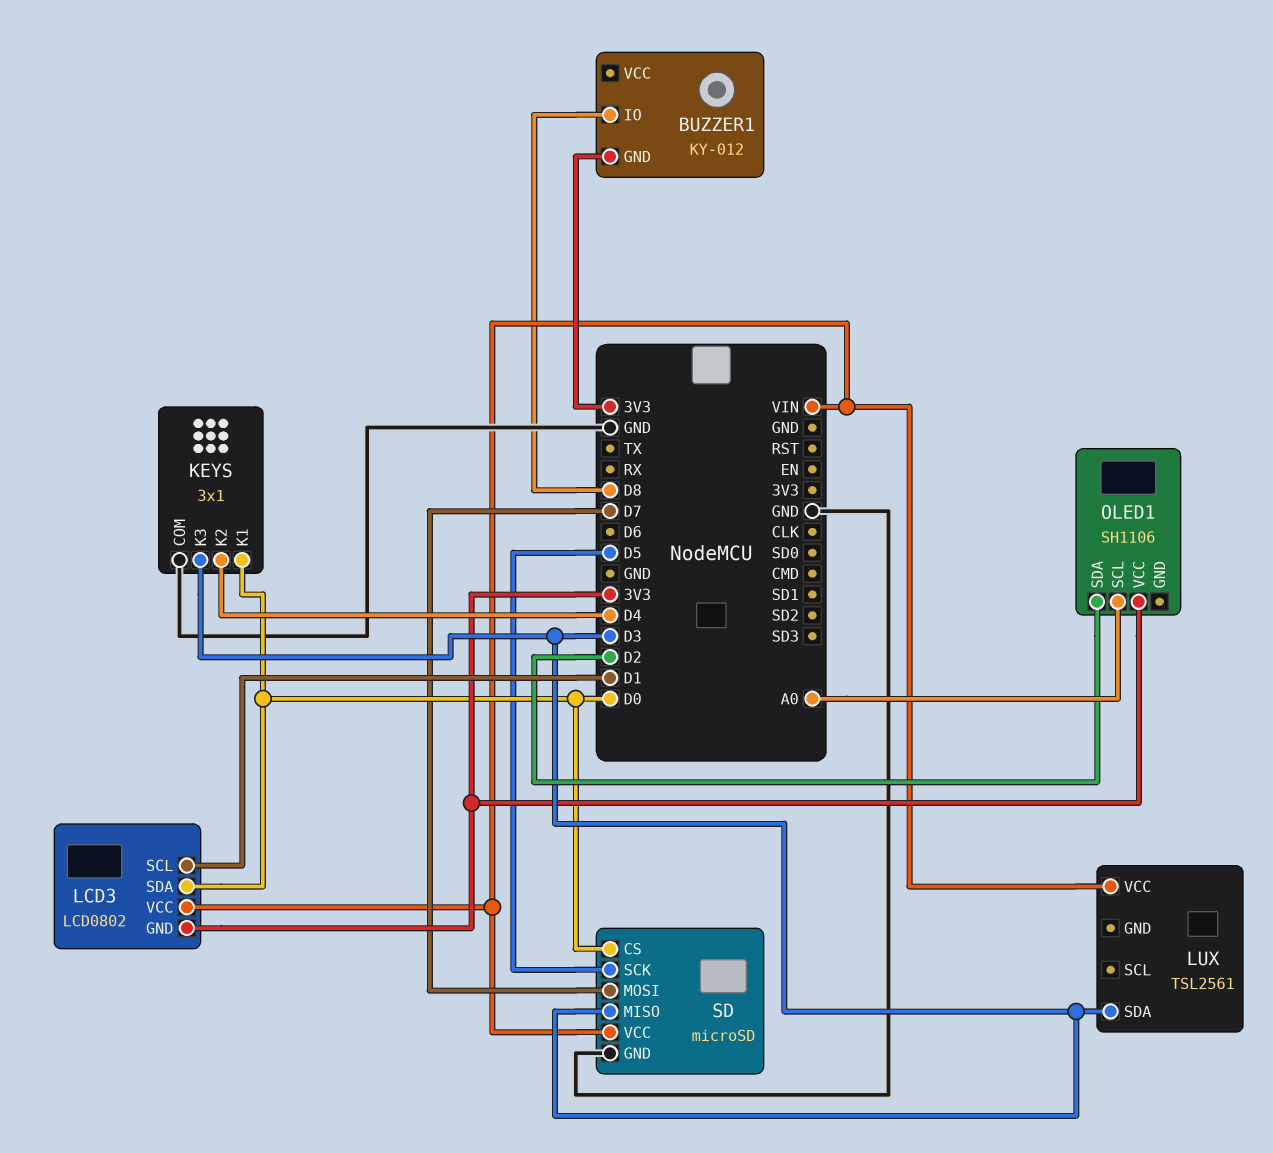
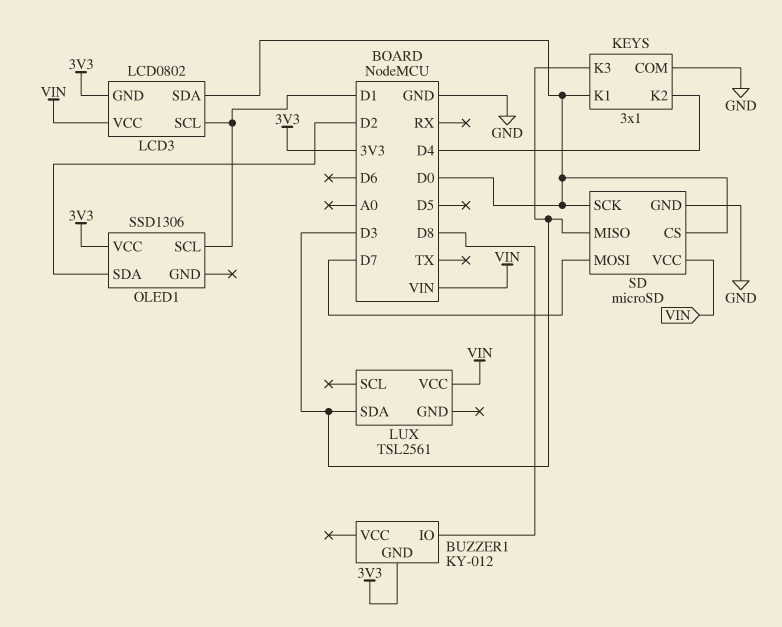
OLED1: SH1106 -> SSD1306
OLED1 pin SCL: A0 -> D1
SD pin SCK: D5 -> D0

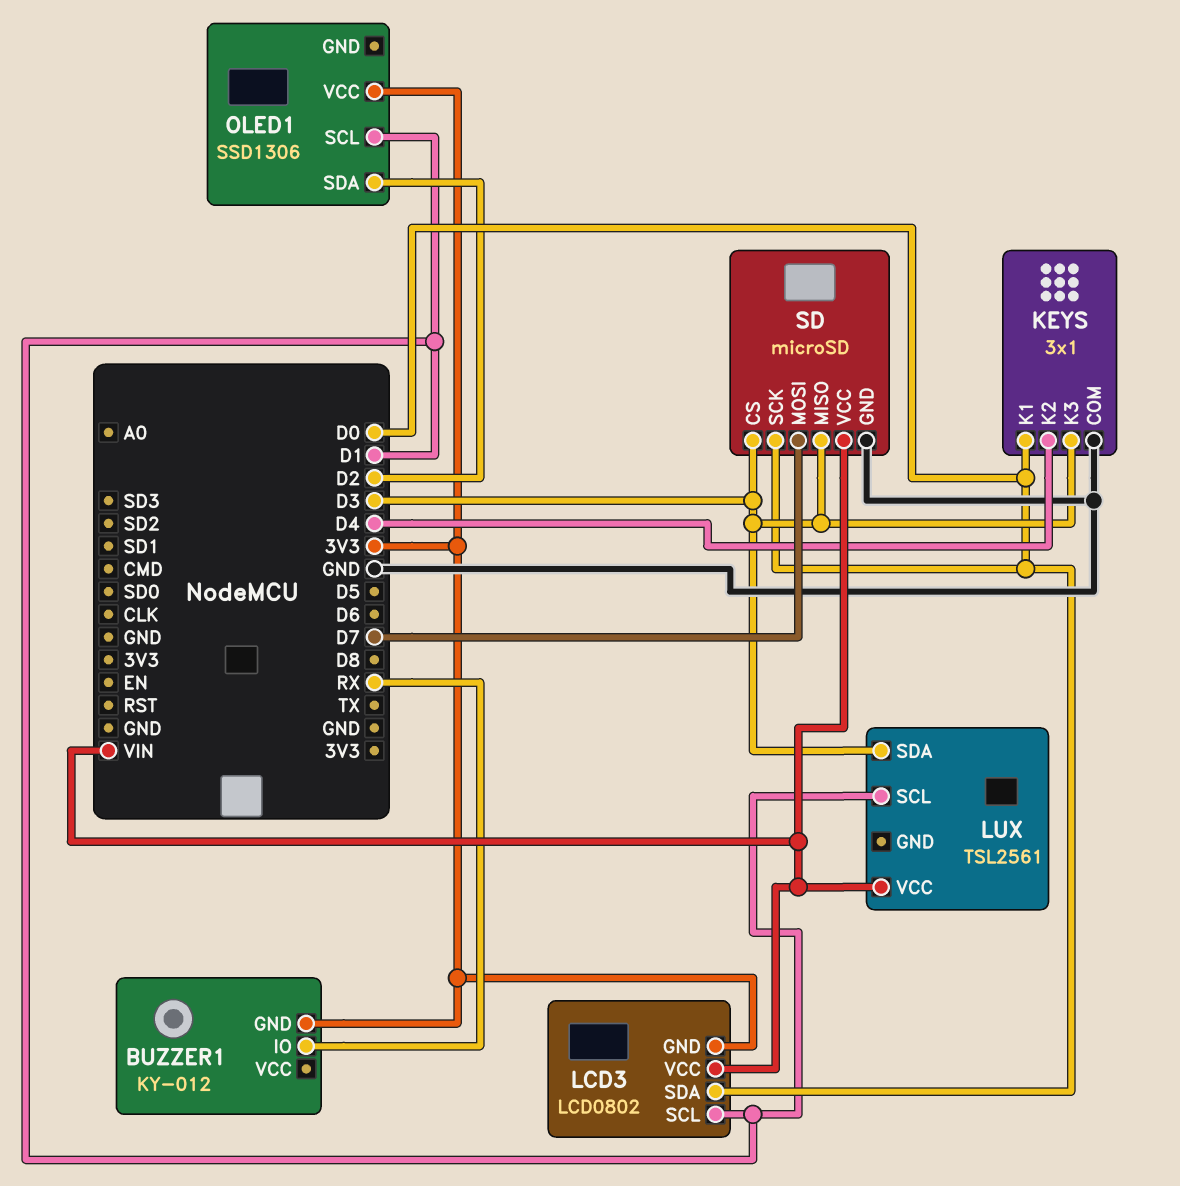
BUZZER1 pin IO: D8 -> RX
LUX pin SCL: none -> D1
SD pin CS: D0 -> D3

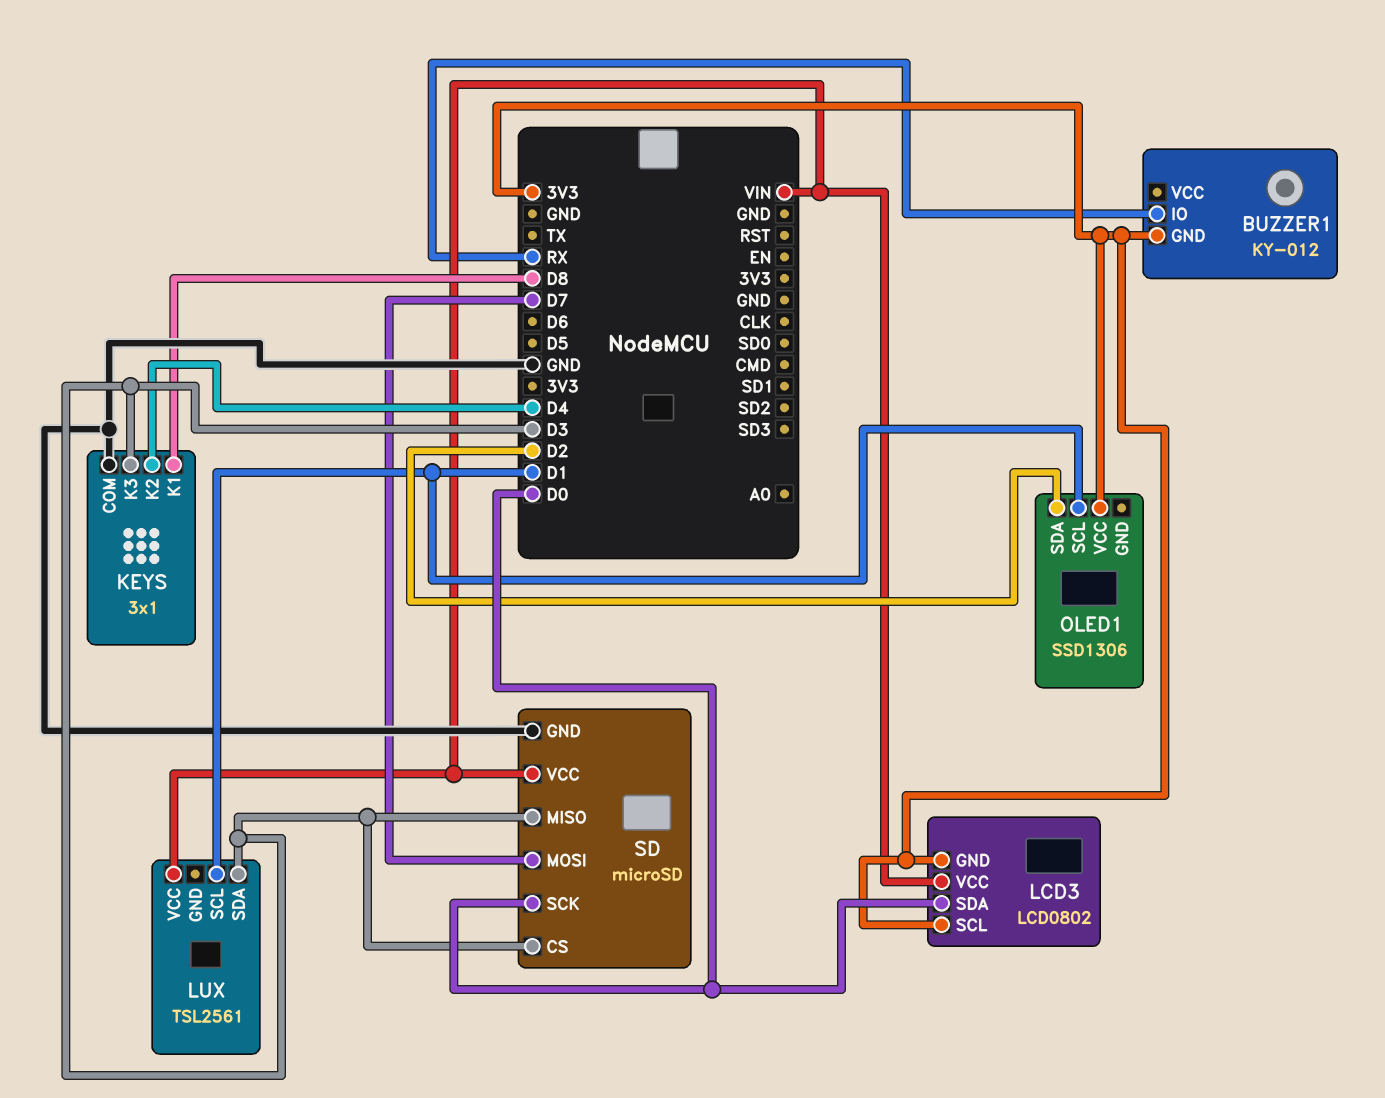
KEYS pin K1: D0 -> D8
LCD3 pin SCL: D1 -> 3V3

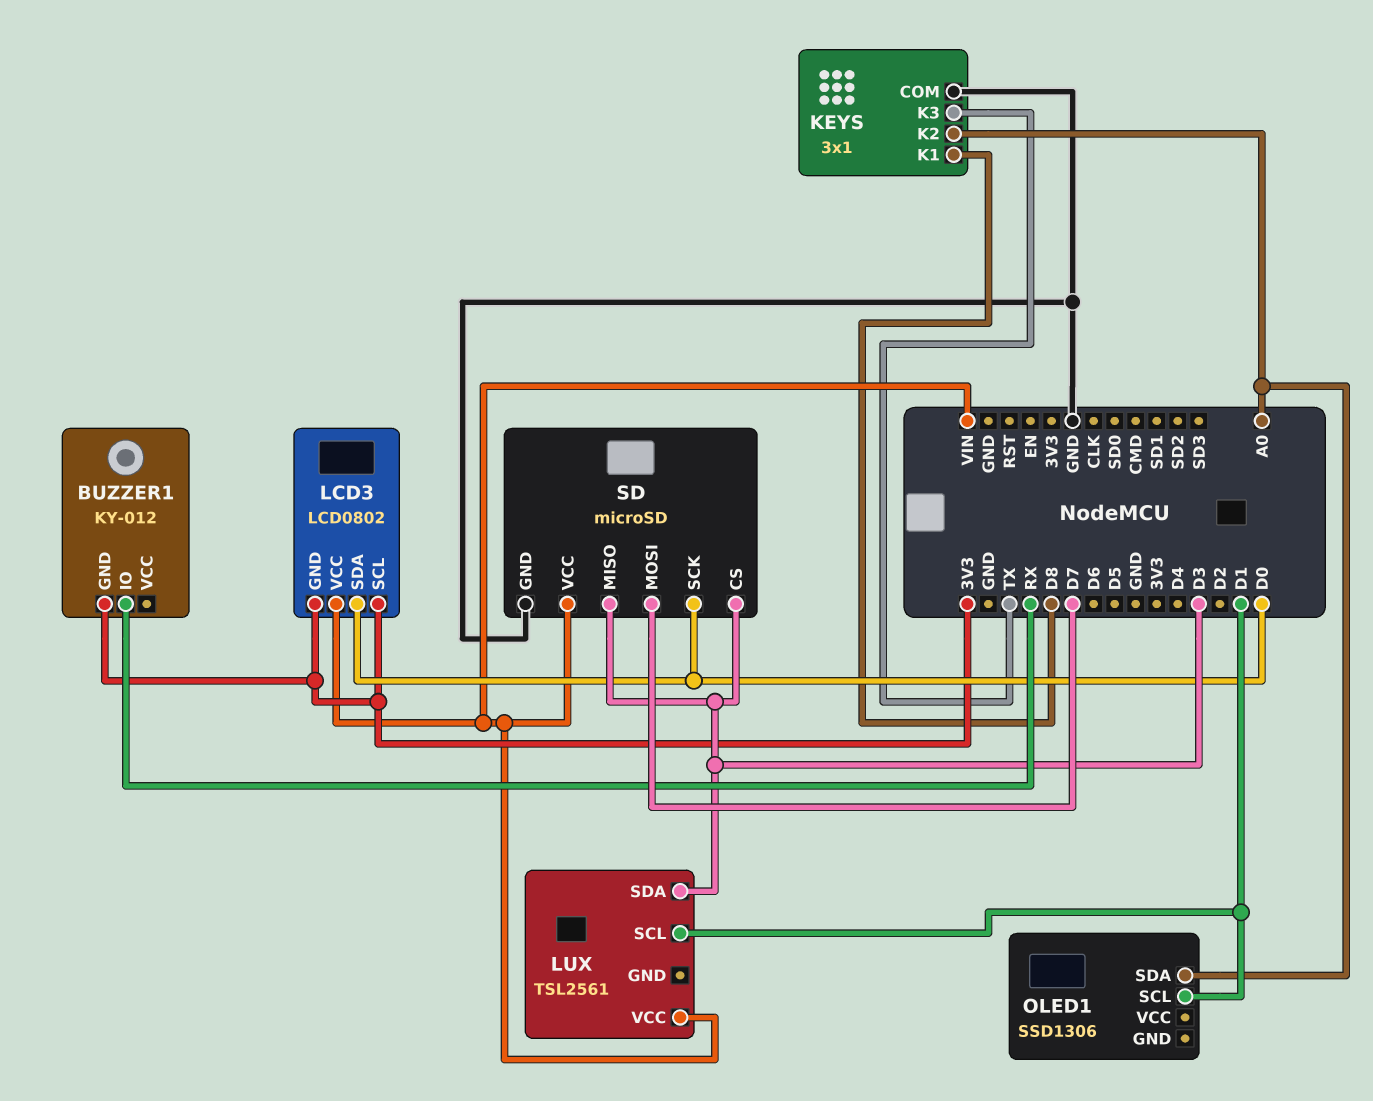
KEYS pin K2: D4 -> A0
KEYS pin K3: D3 -> TX
OLED1 pin SDA: D2 -> A0
OLED1 pin VCC: 3V3 -> none

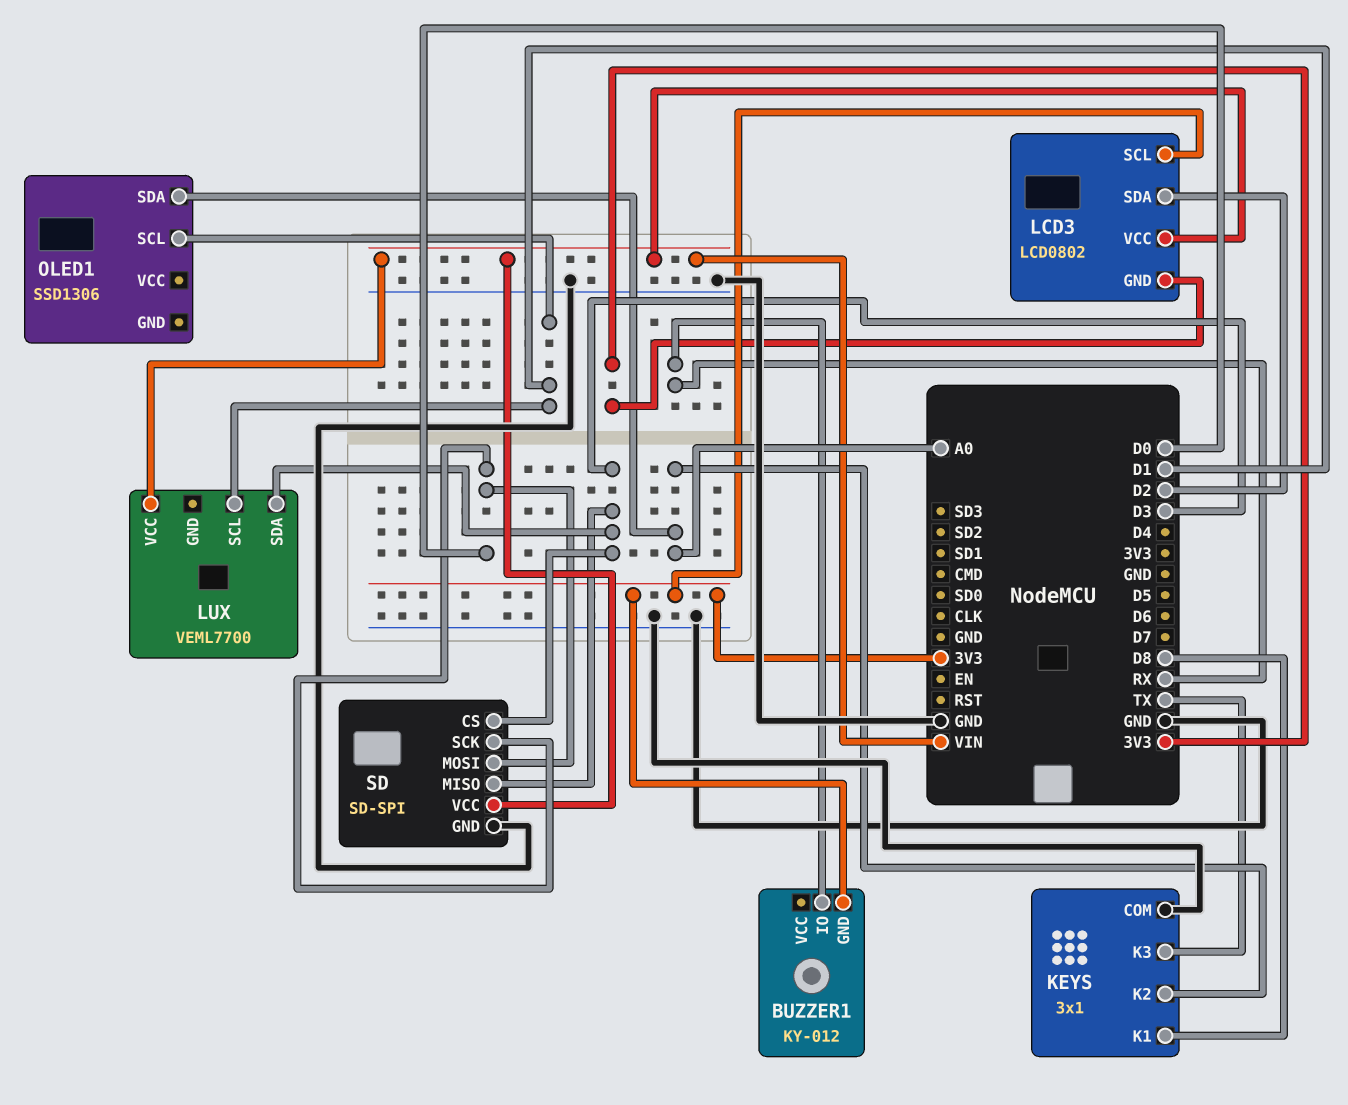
LCD3 pin SDA: D0 -> D2
LUX: TSL2561 -> VEML7700
SD: microSD -> SD-SPI
SD pin MOSI: D7 -> D0

